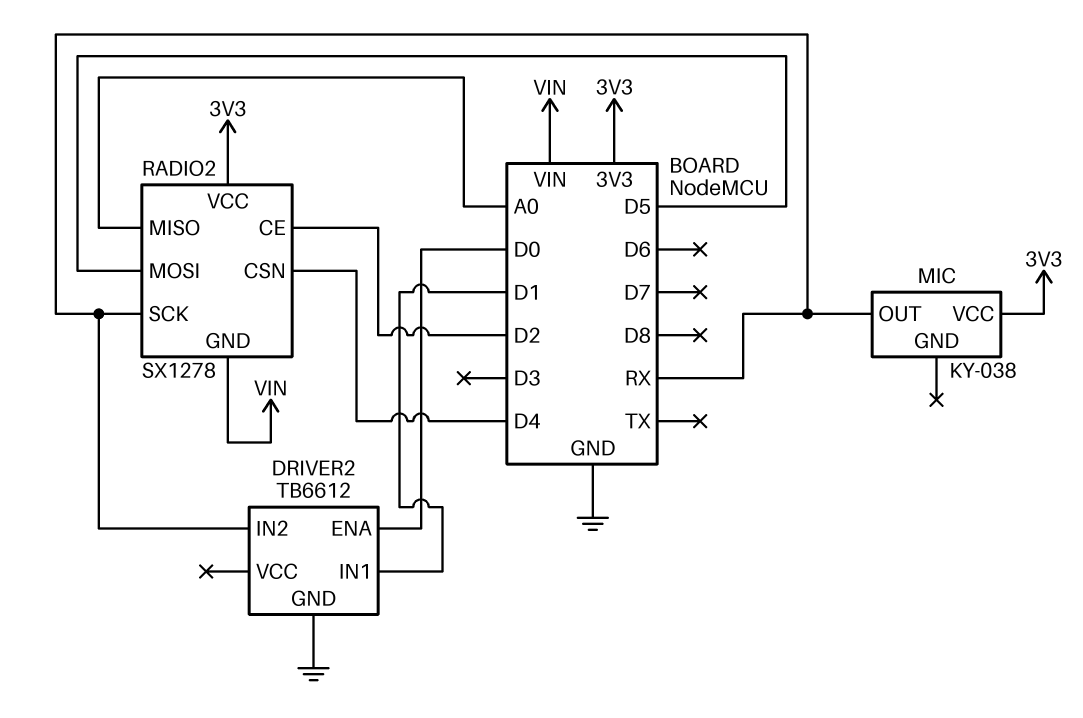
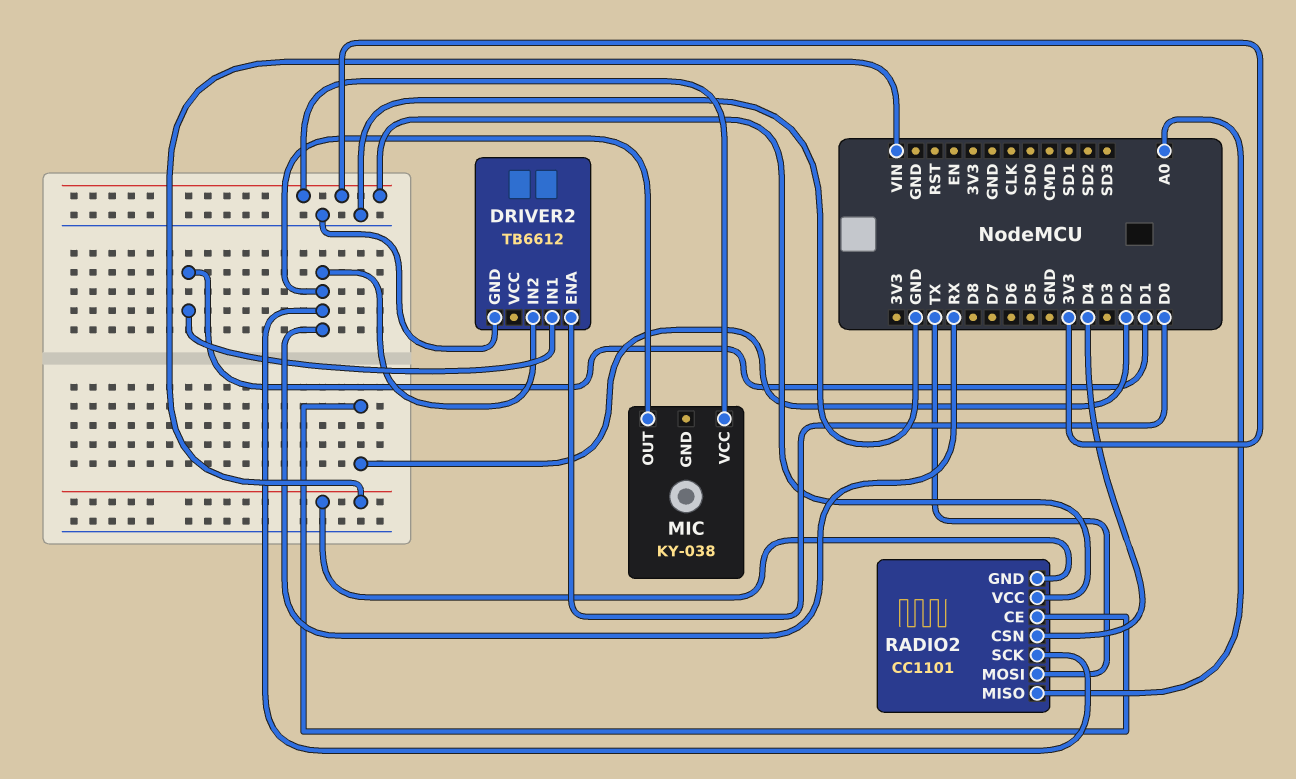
RADIO2: SX1278 -> CC1101
RADIO2 pin MOSI: D5 -> TX

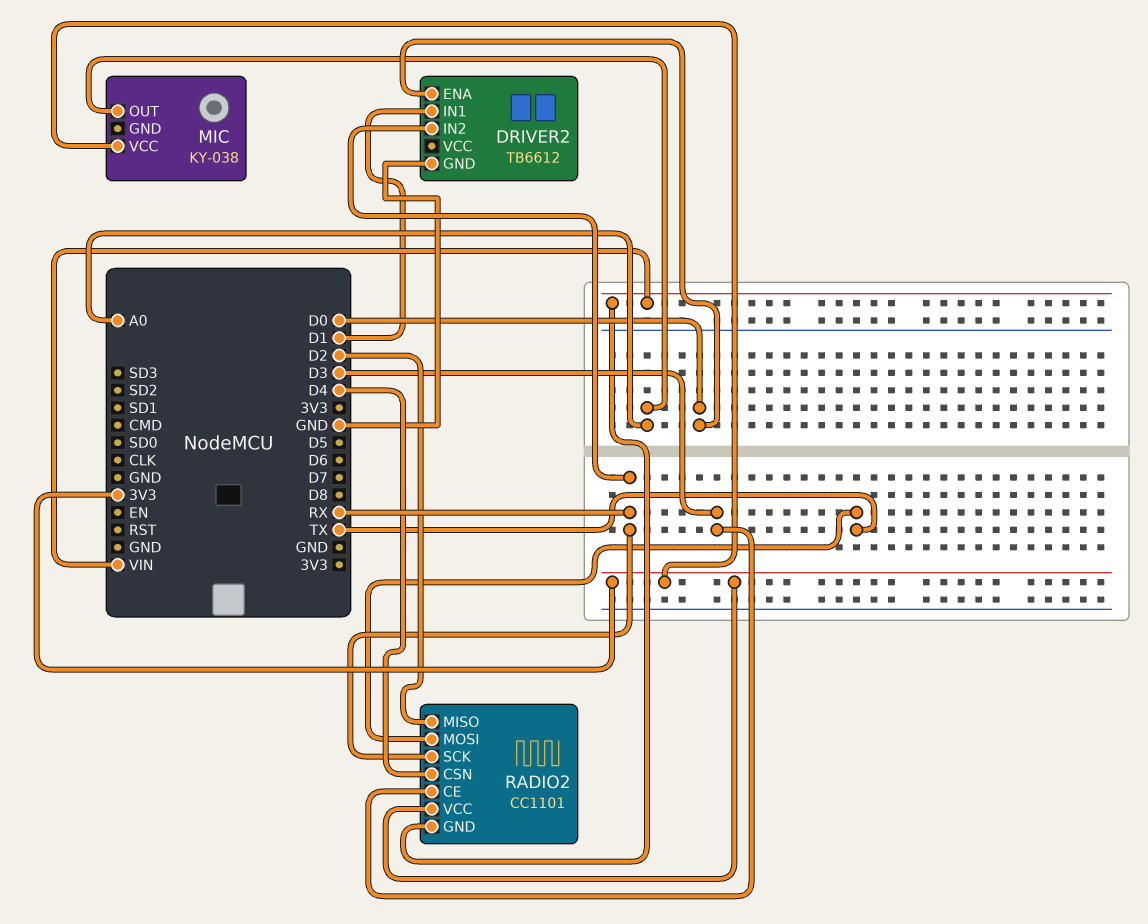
MIC pin OUT: RX -> A0
RADIO2 pin CE: D2 -> D3
RADIO2 pin MISO: A0 -> D2

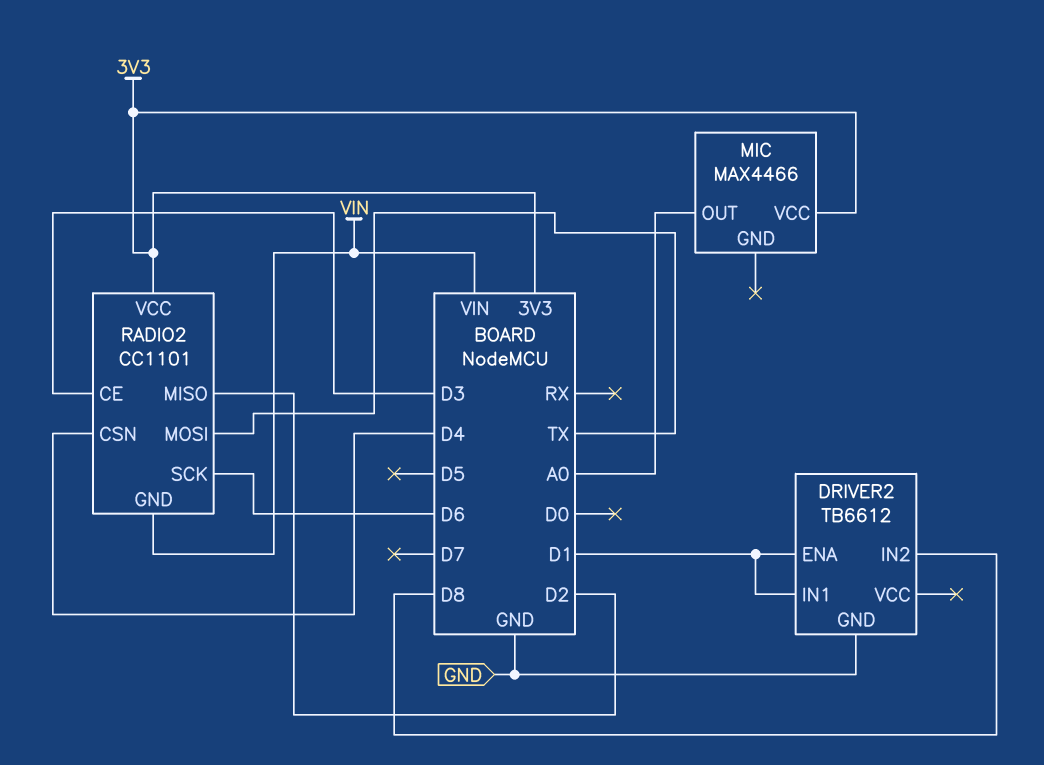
DRIVER2 pin ENA: D0 -> D1
DRIVER2 pin IN2: RX -> D8
MIC: KY-038 -> MAX4466
RADIO2 pin SCK: RX -> D6

